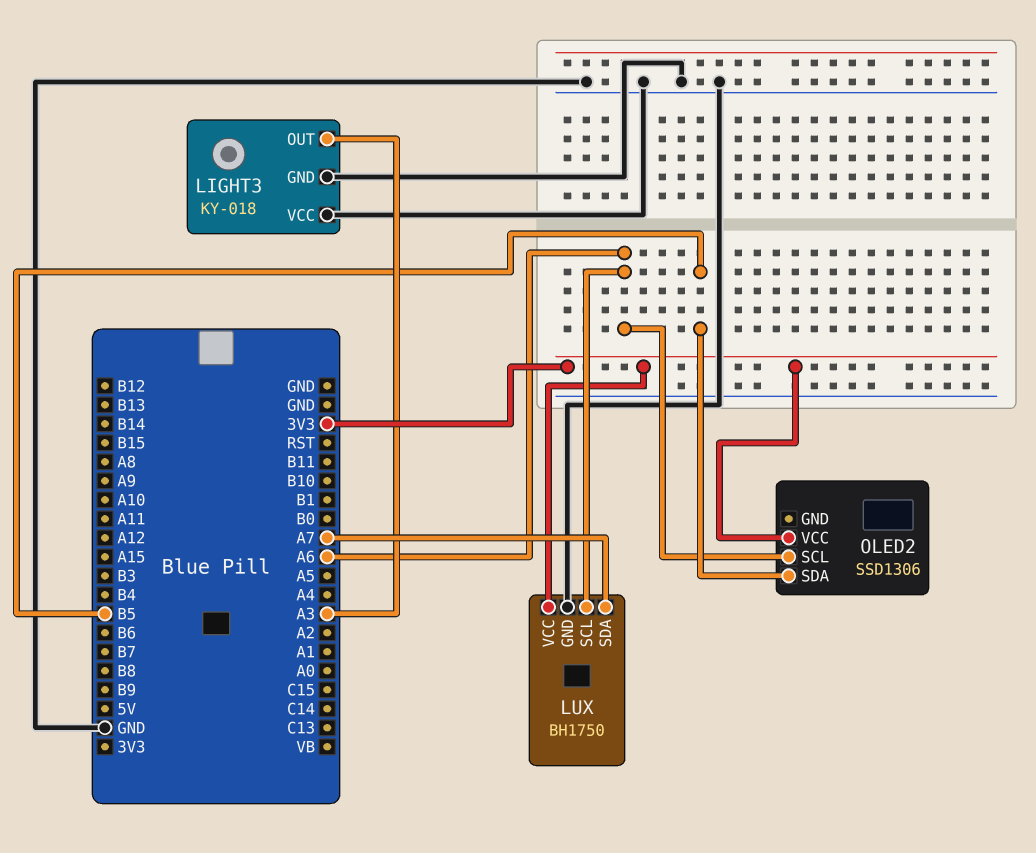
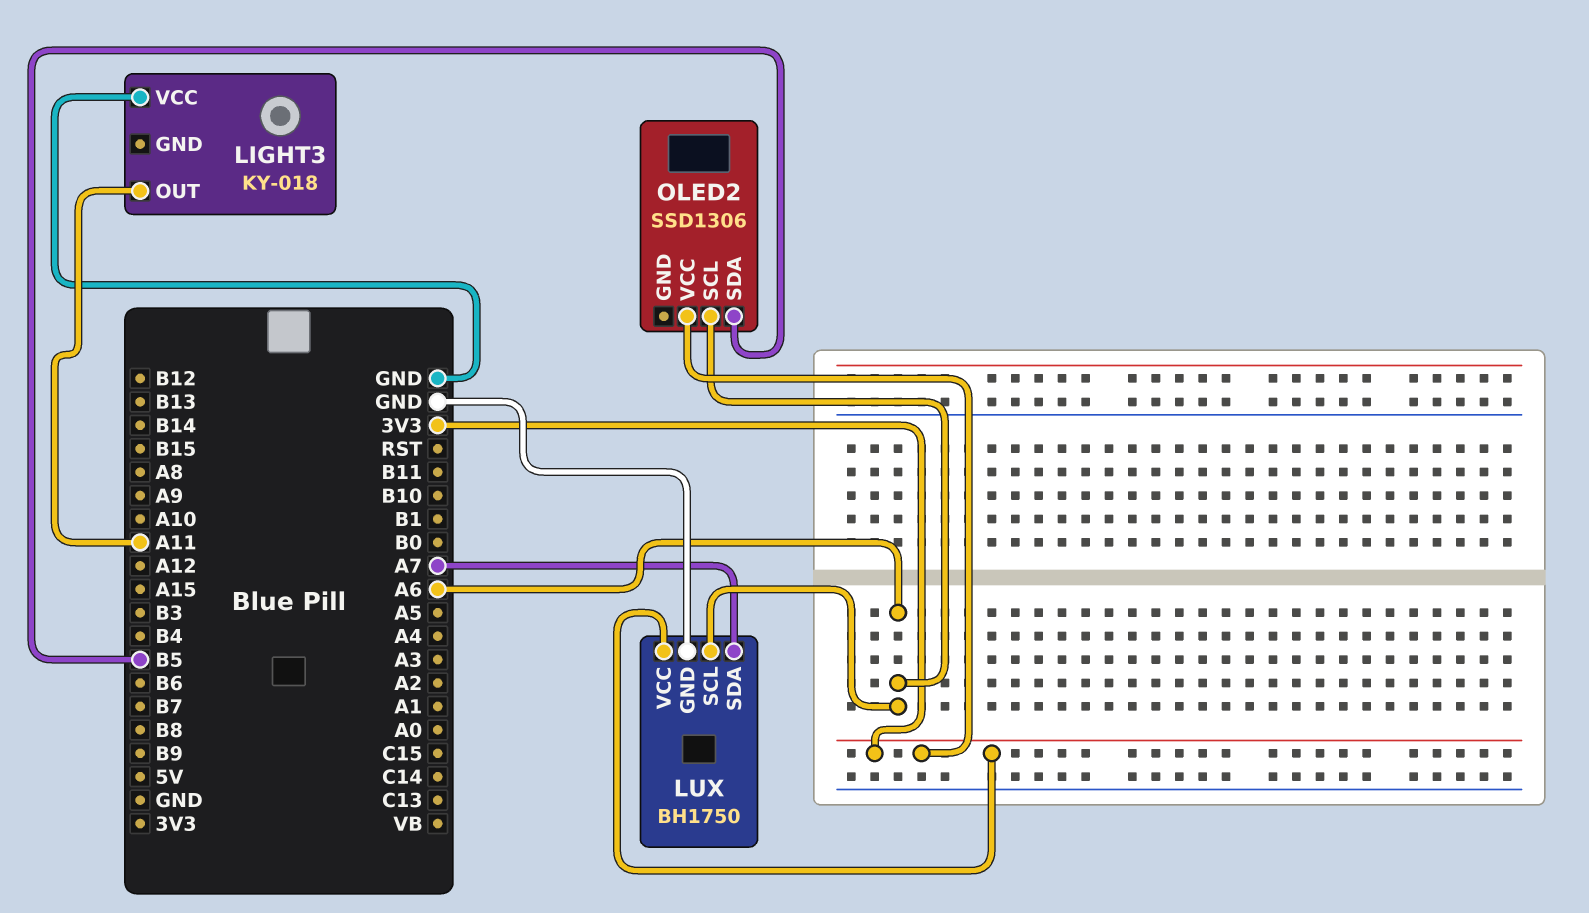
LIGHT3 pin GND: GND -> none
LIGHT3 pin OUT: A3 -> A11

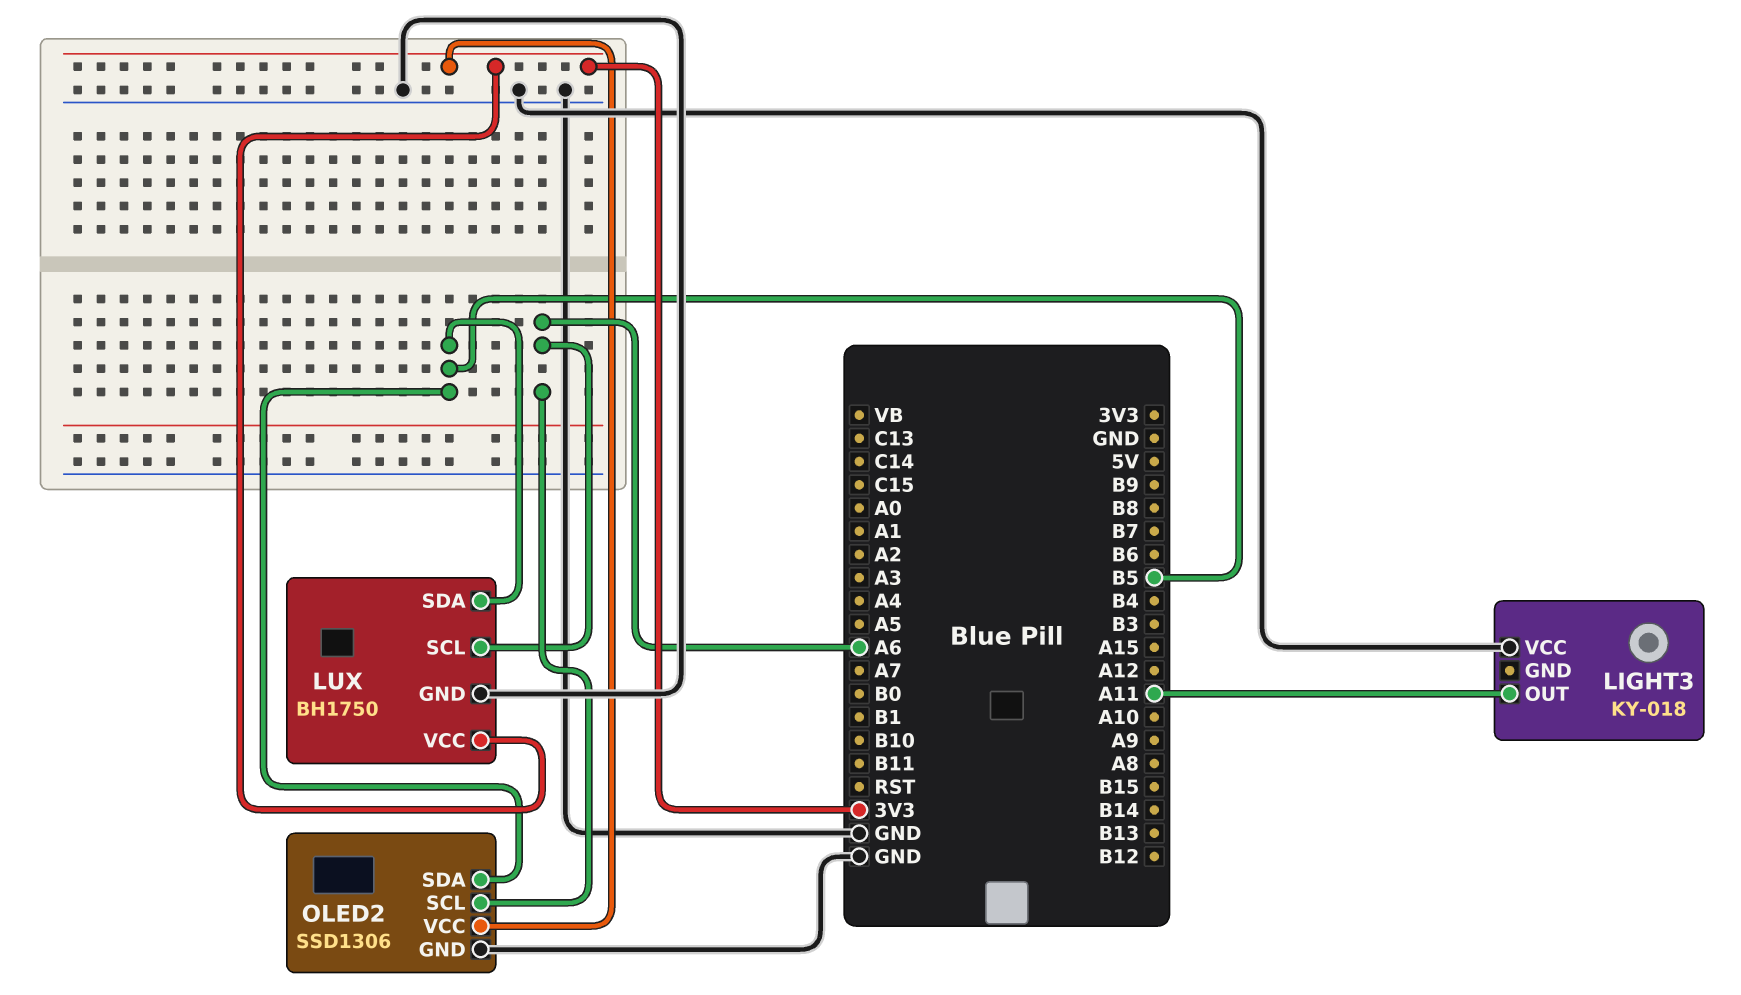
LUX pin SDA: A7 -> B5
OLED2 pin GND: none -> GND

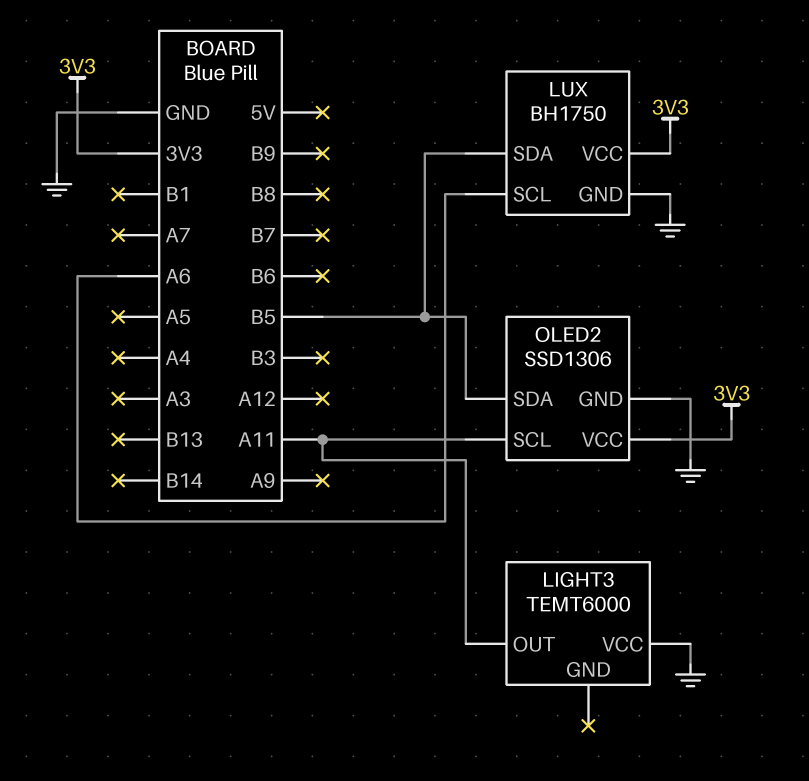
LIGHT3: KY-018 -> TEMT6000
OLED2 pin SCL: A6 -> A11

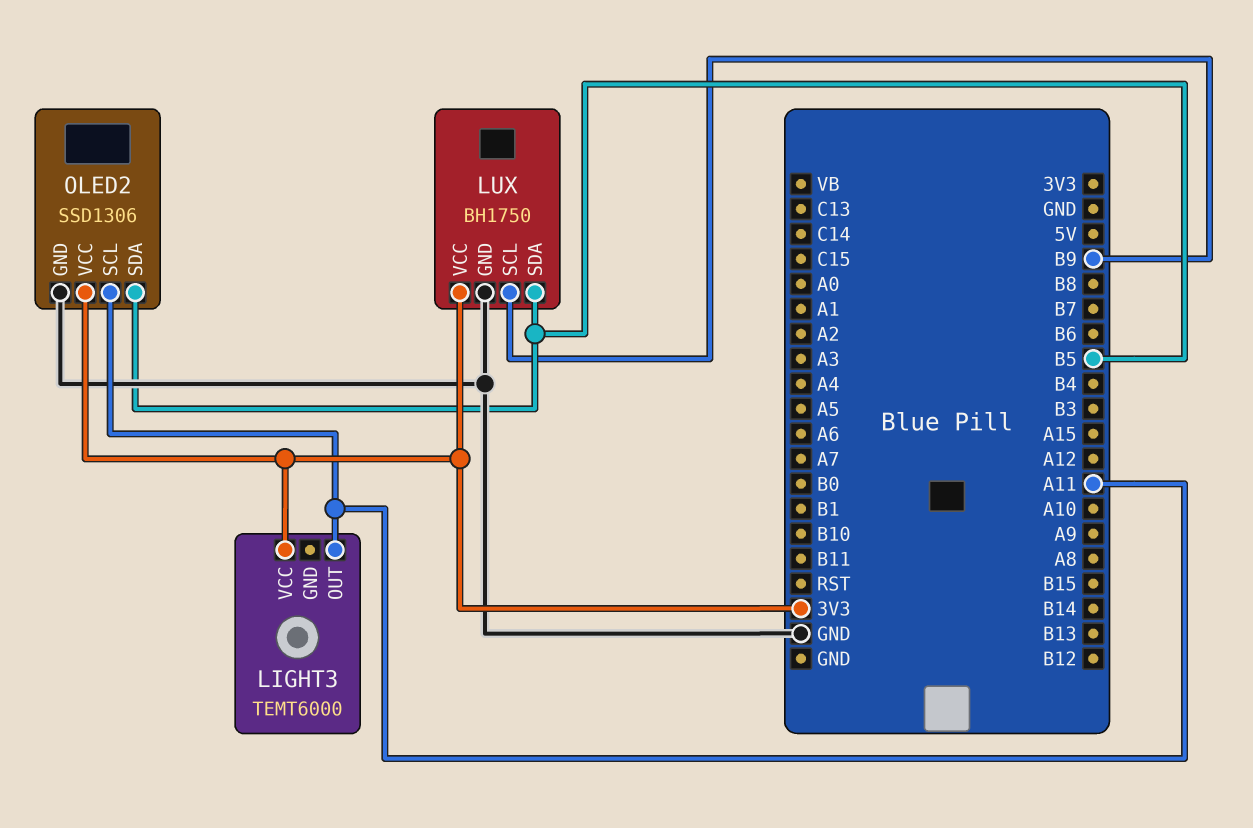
LIGHT3 pin VCC: GND -> 3V3
LUX pin SCL: A6 -> B9

